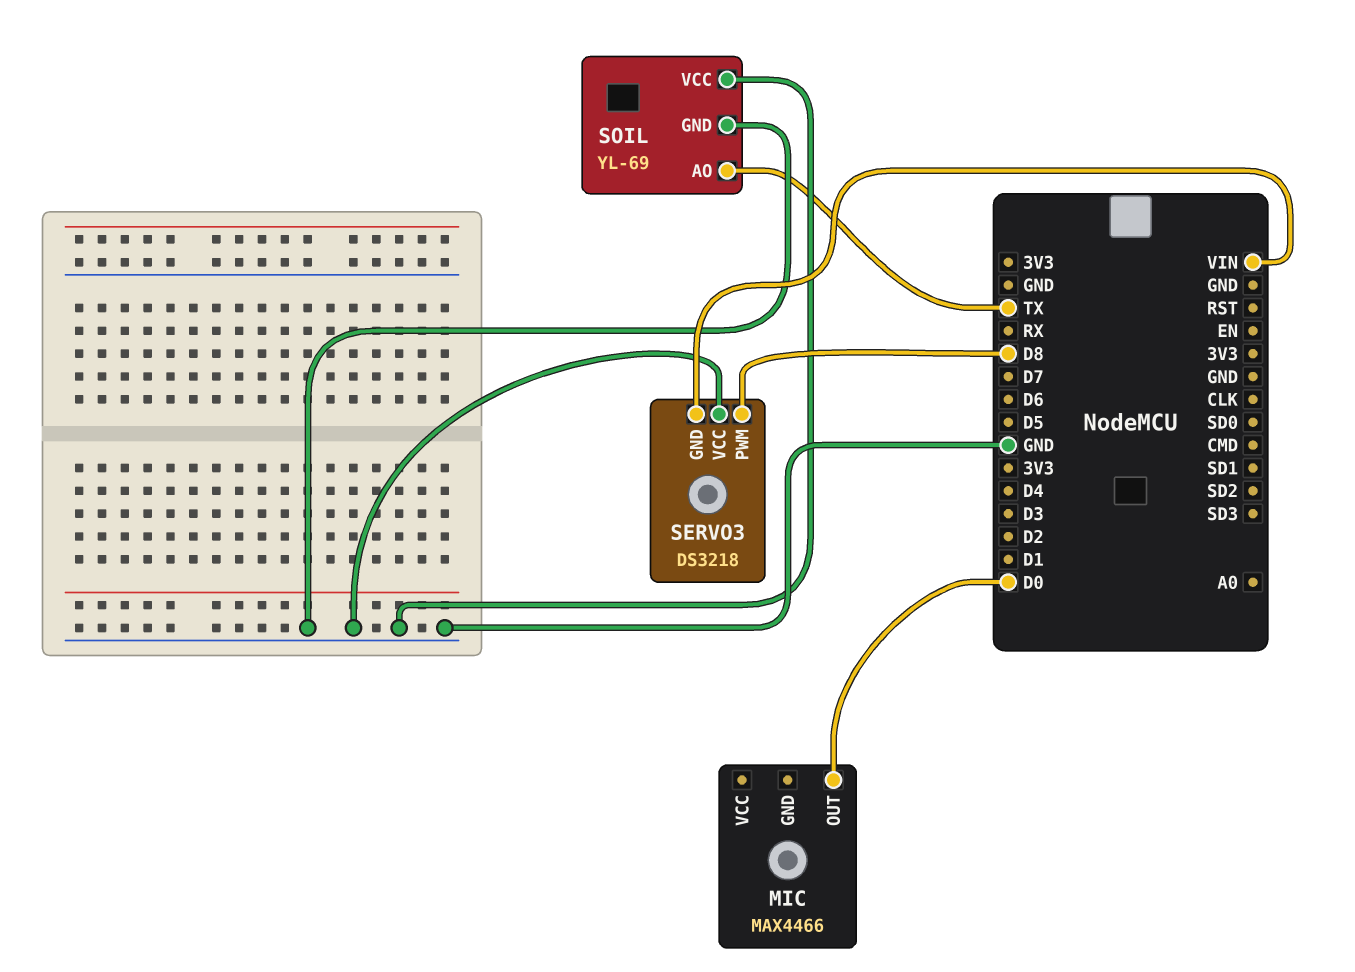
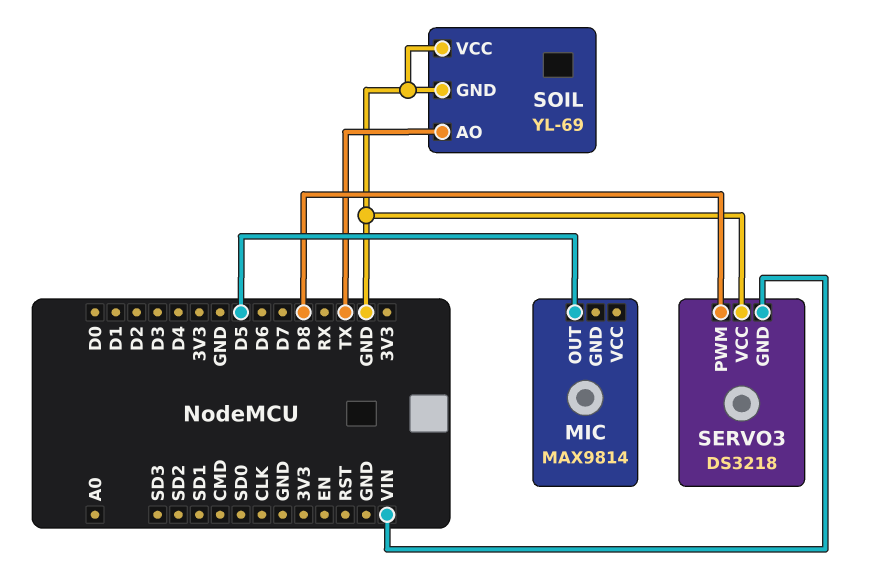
MIC: MAX4466 -> MAX9814
MIC pin OUT: D0 -> D5

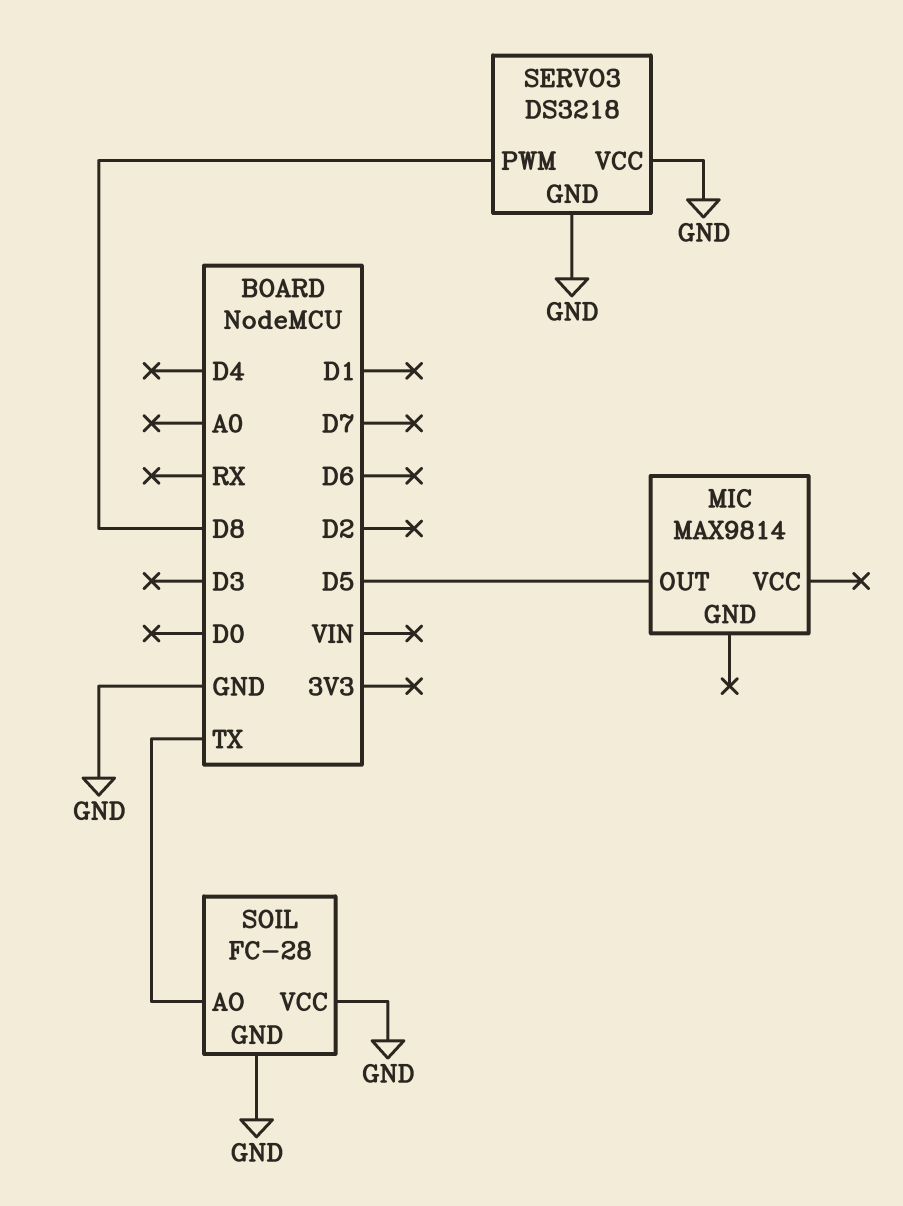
SERVO3 pin GND: VIN -> GND
SOIL: YL-69 -> FC-28

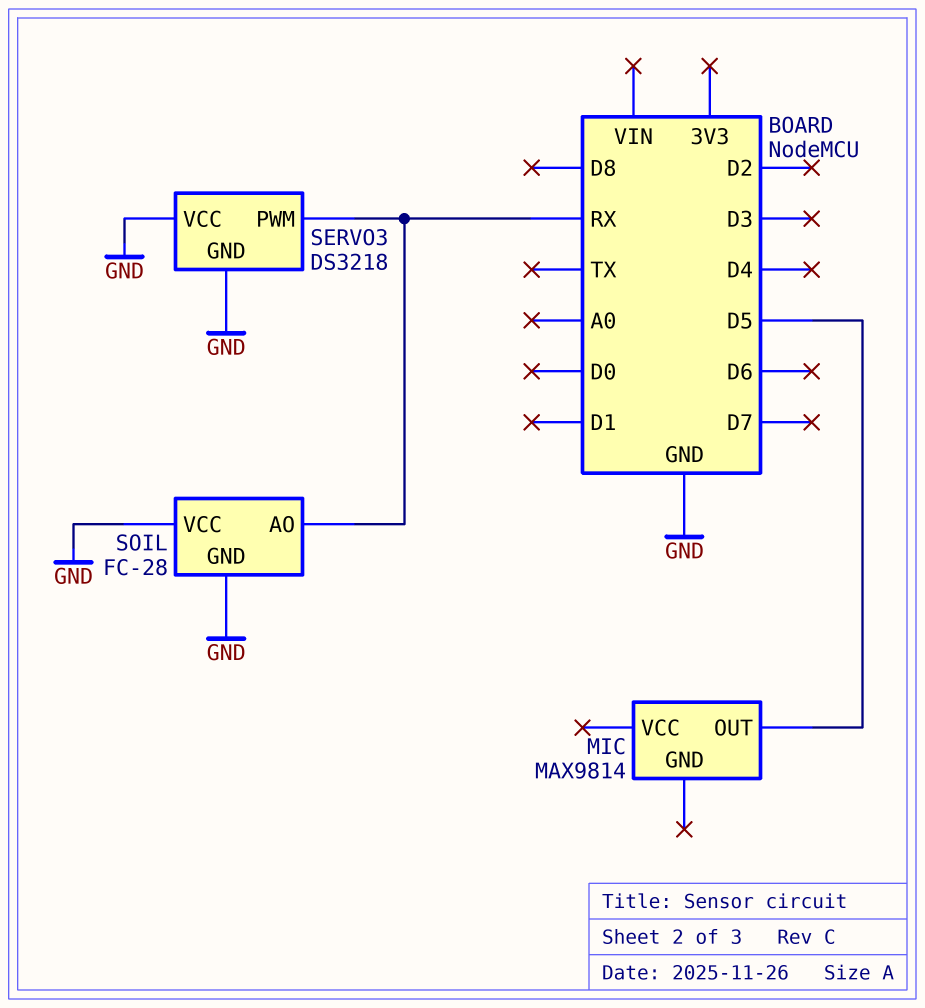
SERVO3 pin PWM: D8 -> RX
SOIL pin AO: TX -> RX

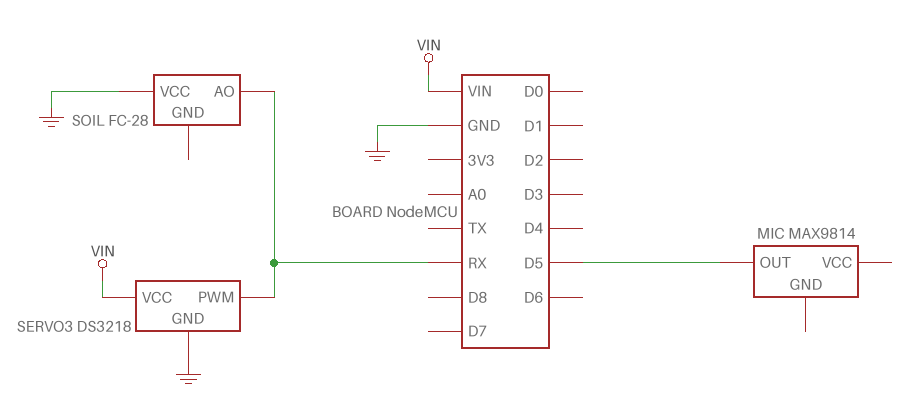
SERVO3 pin VCC: GND -> VIN
SOIL pin GND: GND -> none

